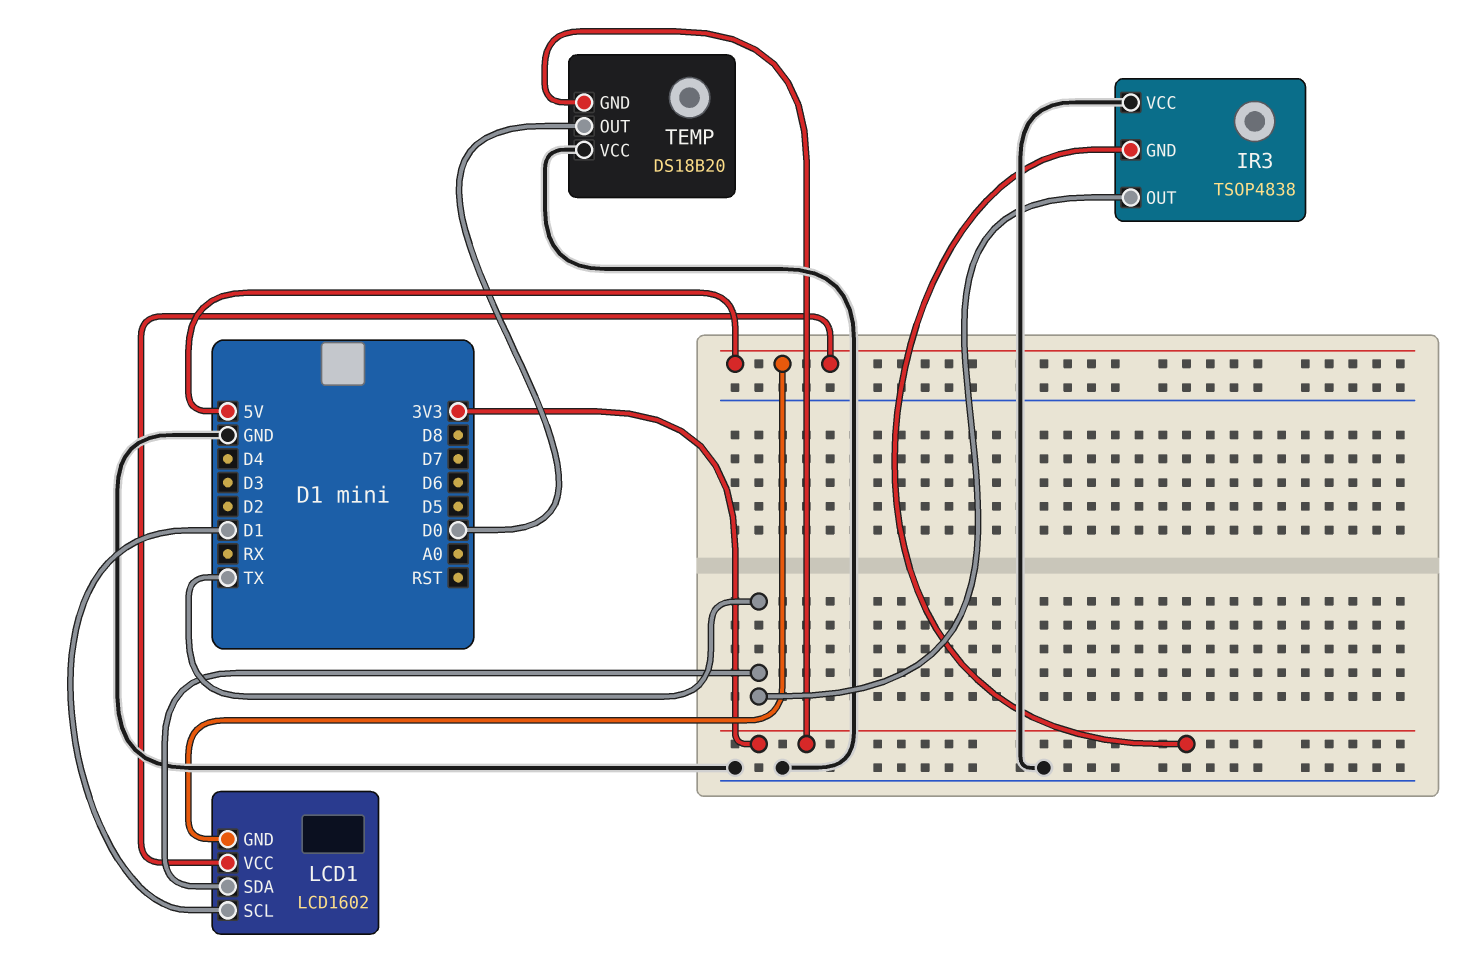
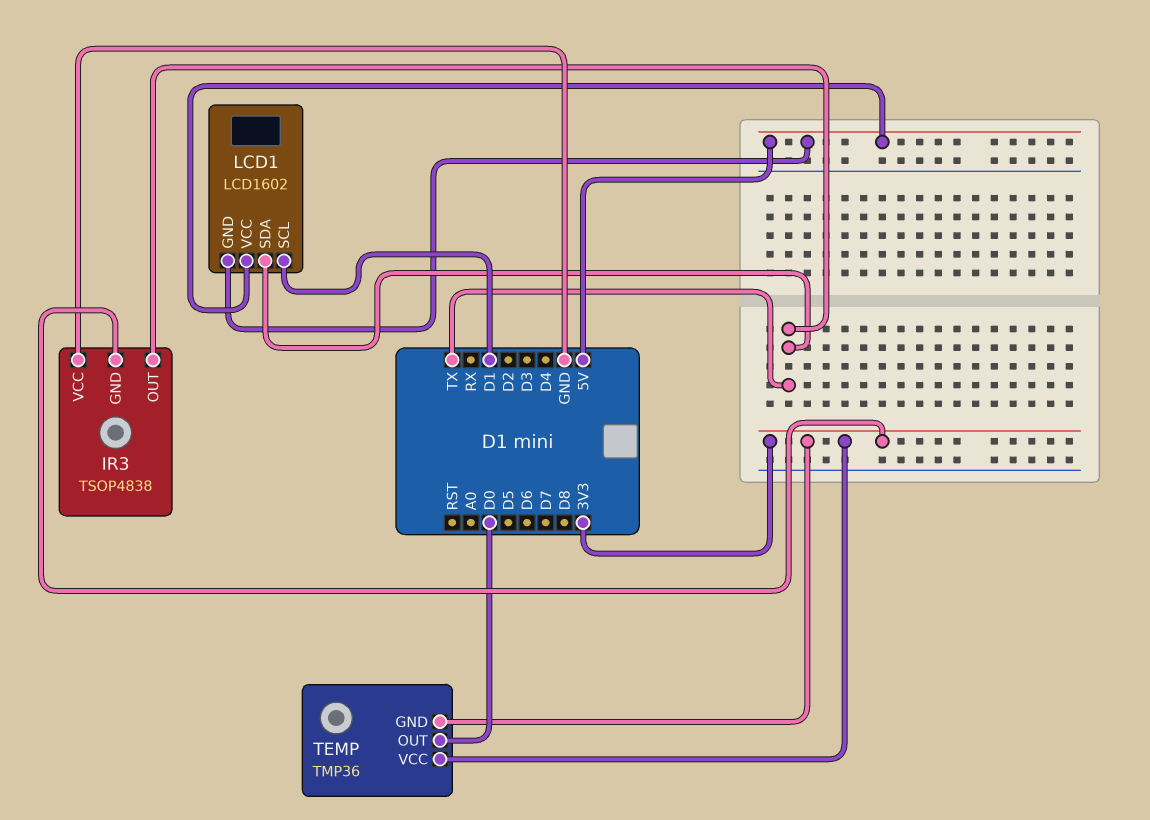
TEMP: DS18B20 -> TMP36
TEMP pin VCC: GND -> 3V3

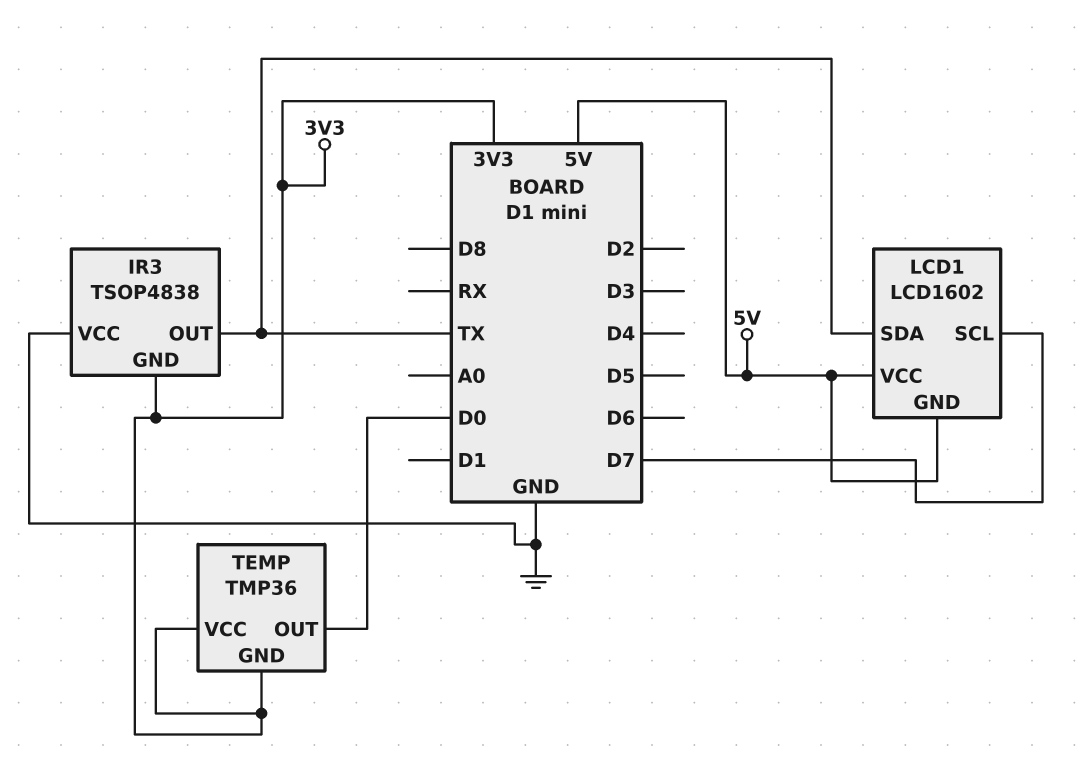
LCD1 pin SCL: D1 -> D7

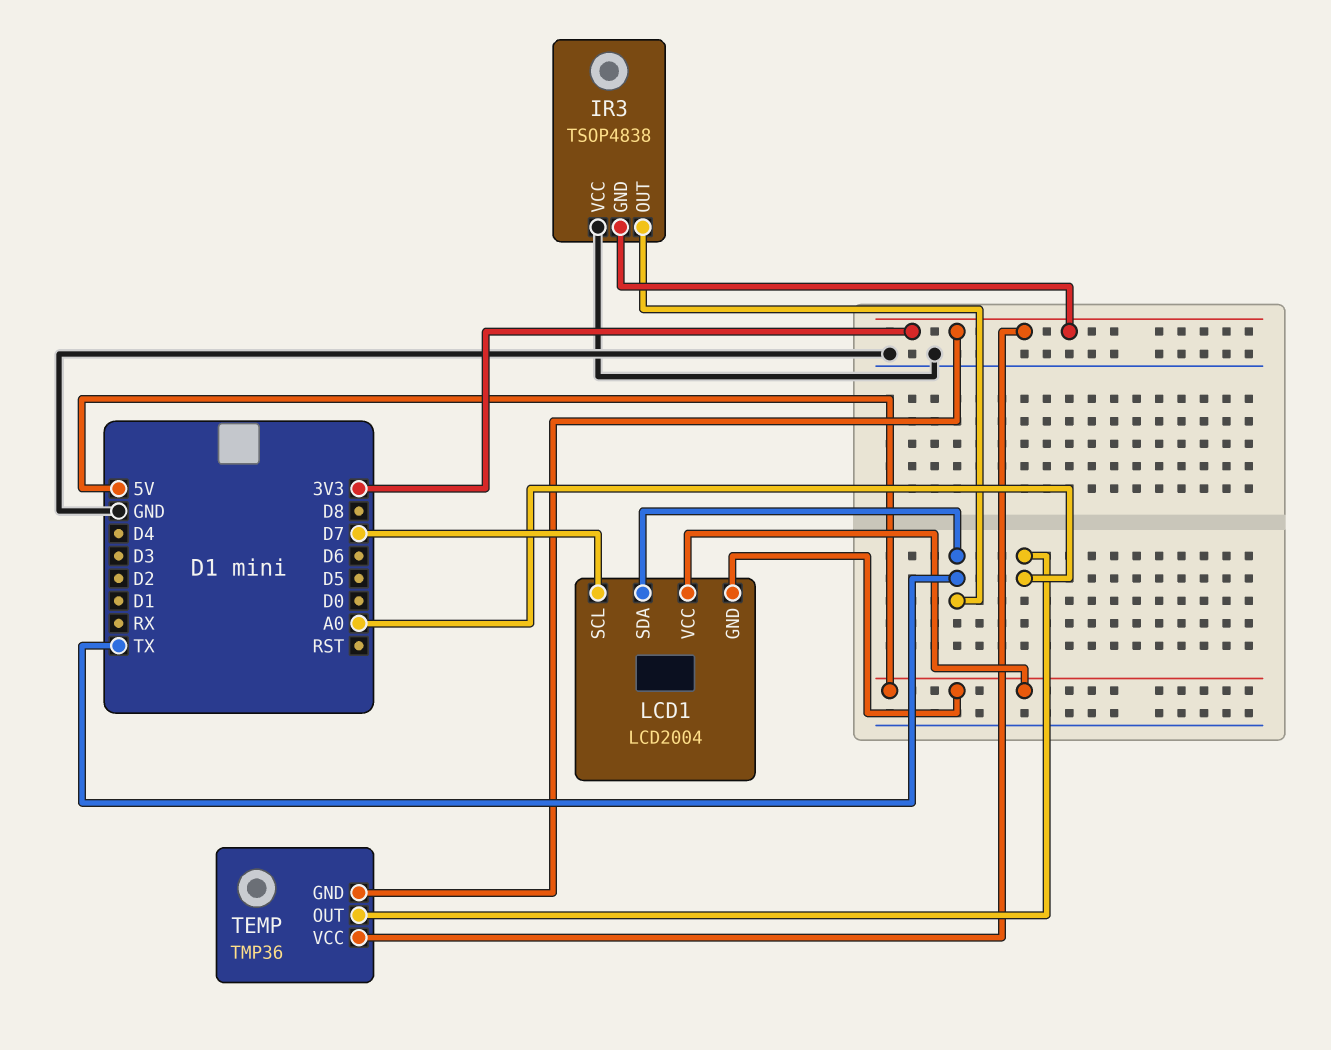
LCD1: LCD1602 -> LCD2004
TEMP pin OUT: D0 -> A0

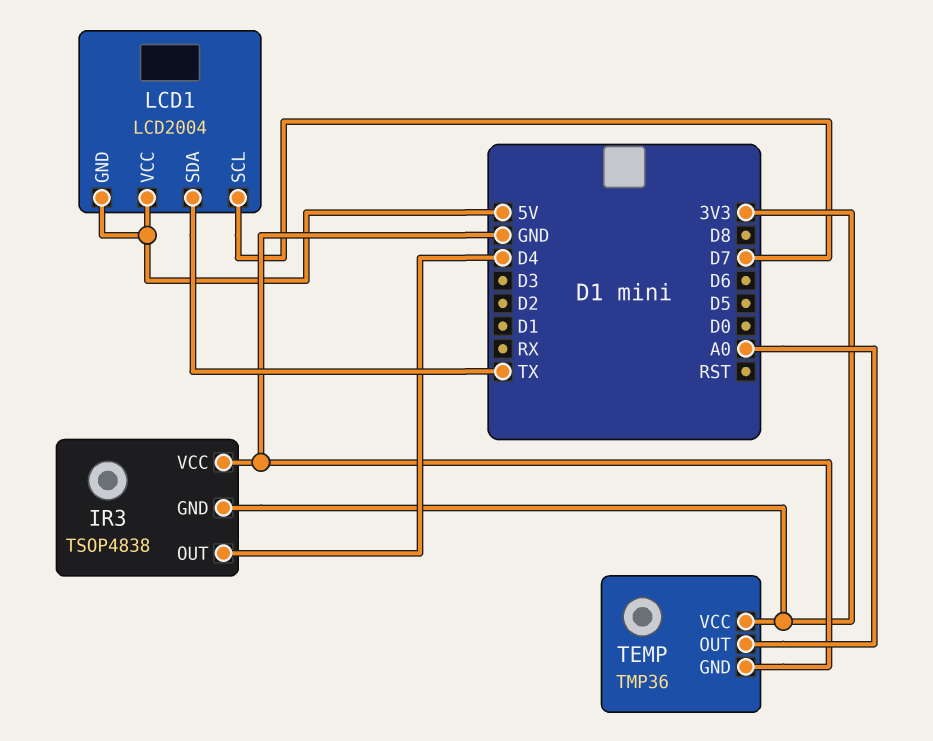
IR3 pin OUT: TX -> D4
TEMP pin GND: 3V3 -> GND

